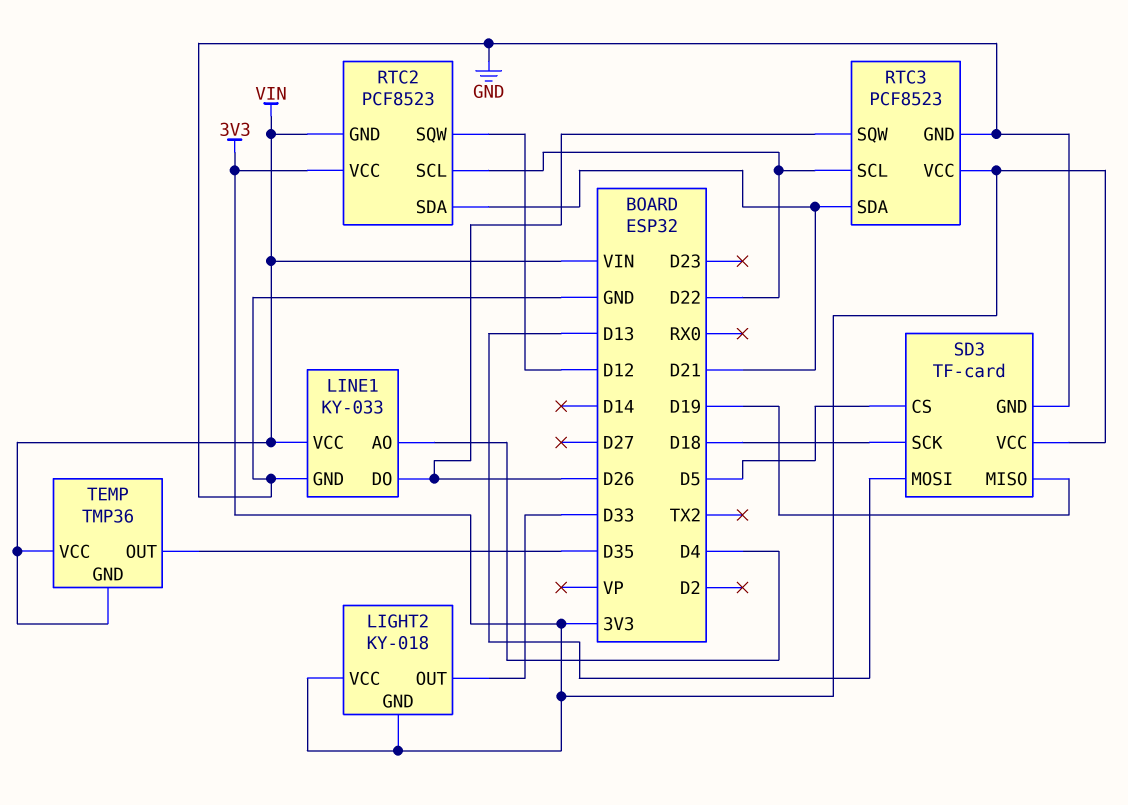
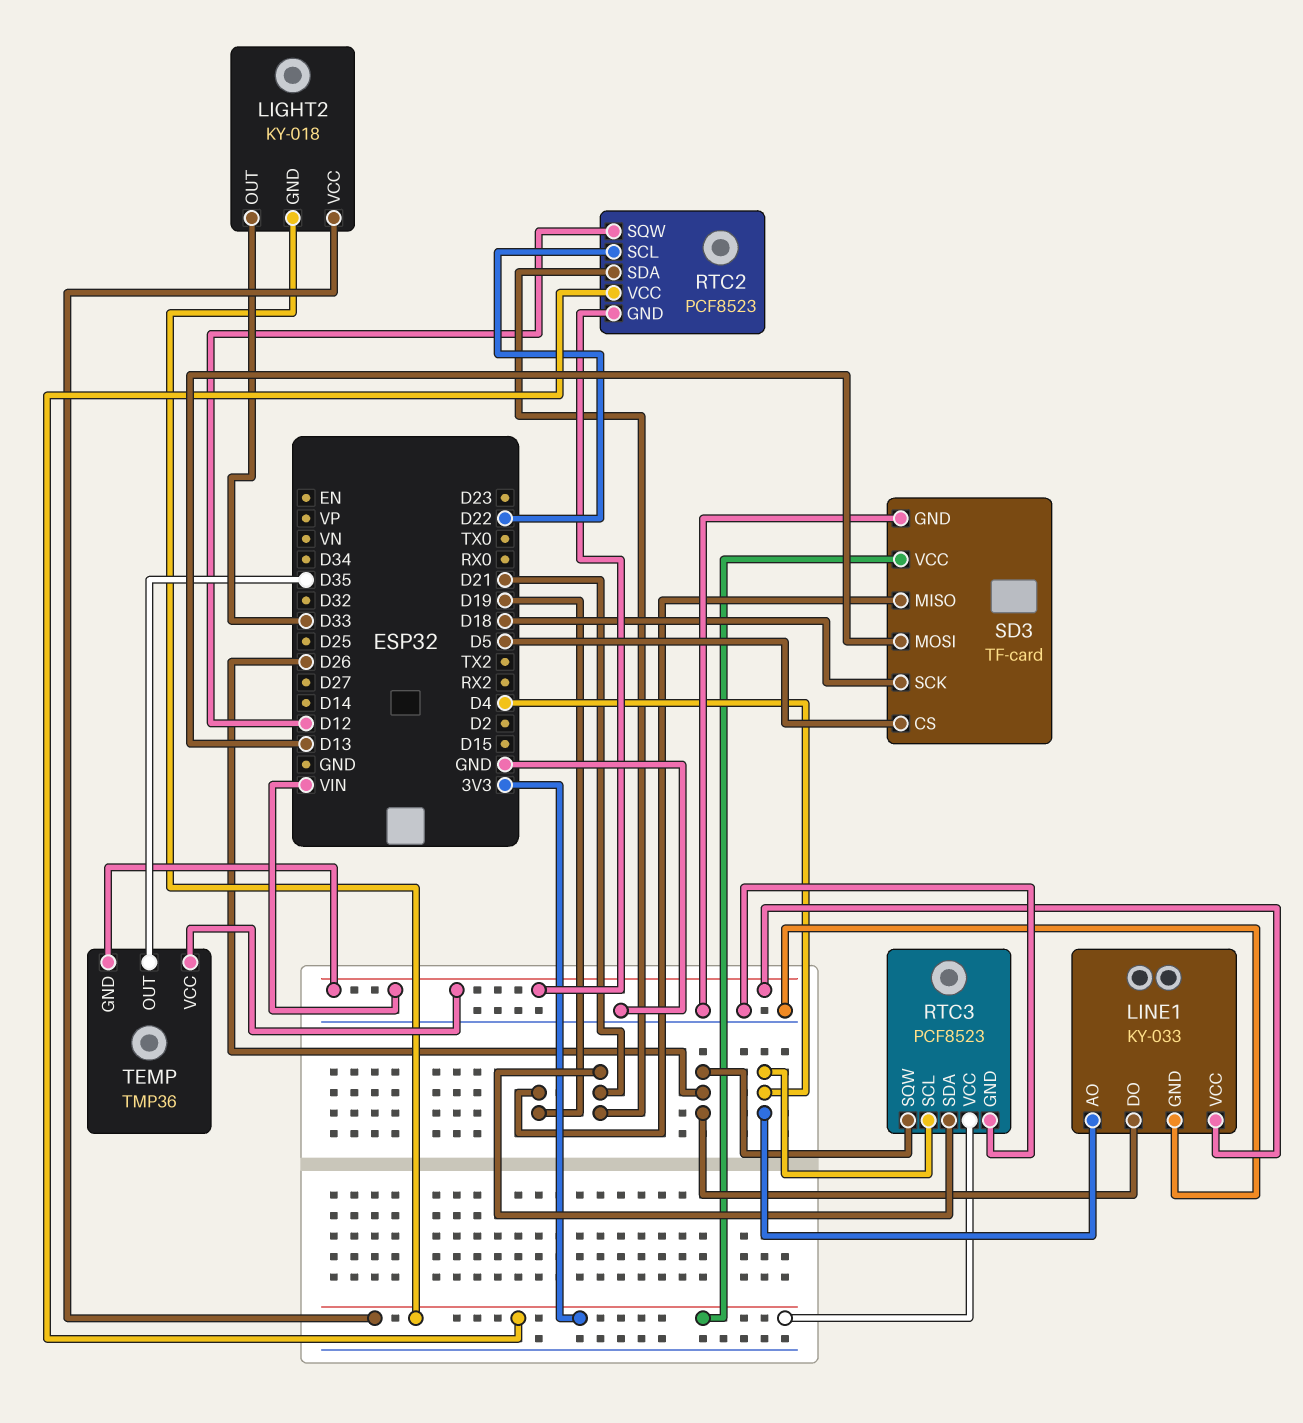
RTC3 pin SCL: D22 -> D4

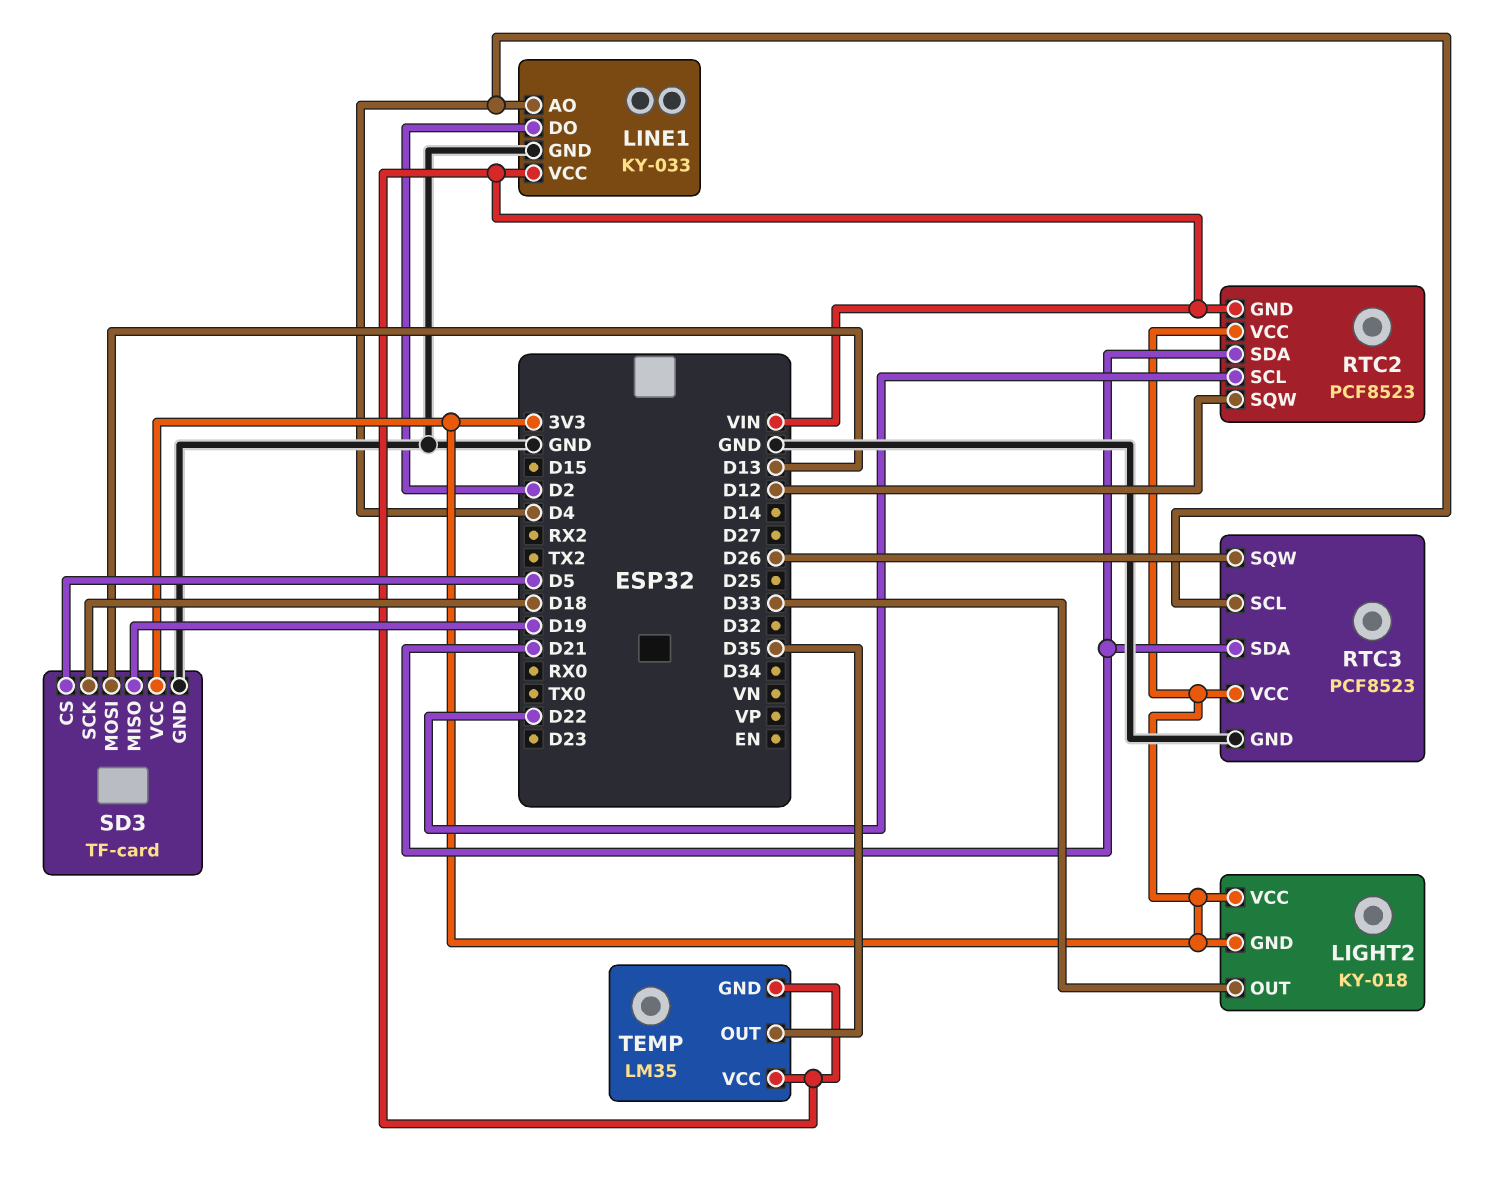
LINE1 pin DO: D26 -> D2
TEMP: TMP36 -> LM35

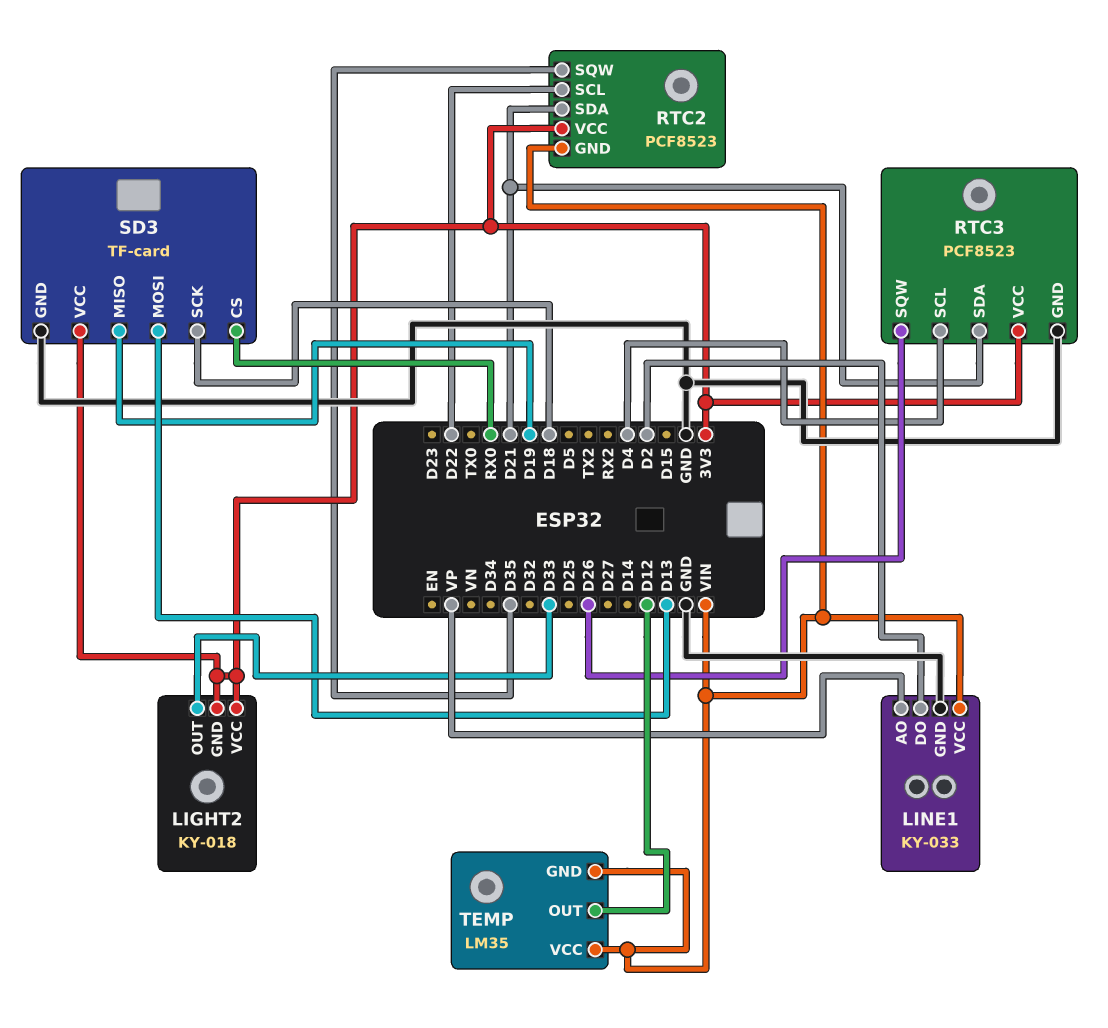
LINE1 pin AO: D4 -> VP
RTC2 pin SQW: D12 -> D35
SD3 pin CS: D5 -> RX0
TEMP pin OUT: D35 -> D12

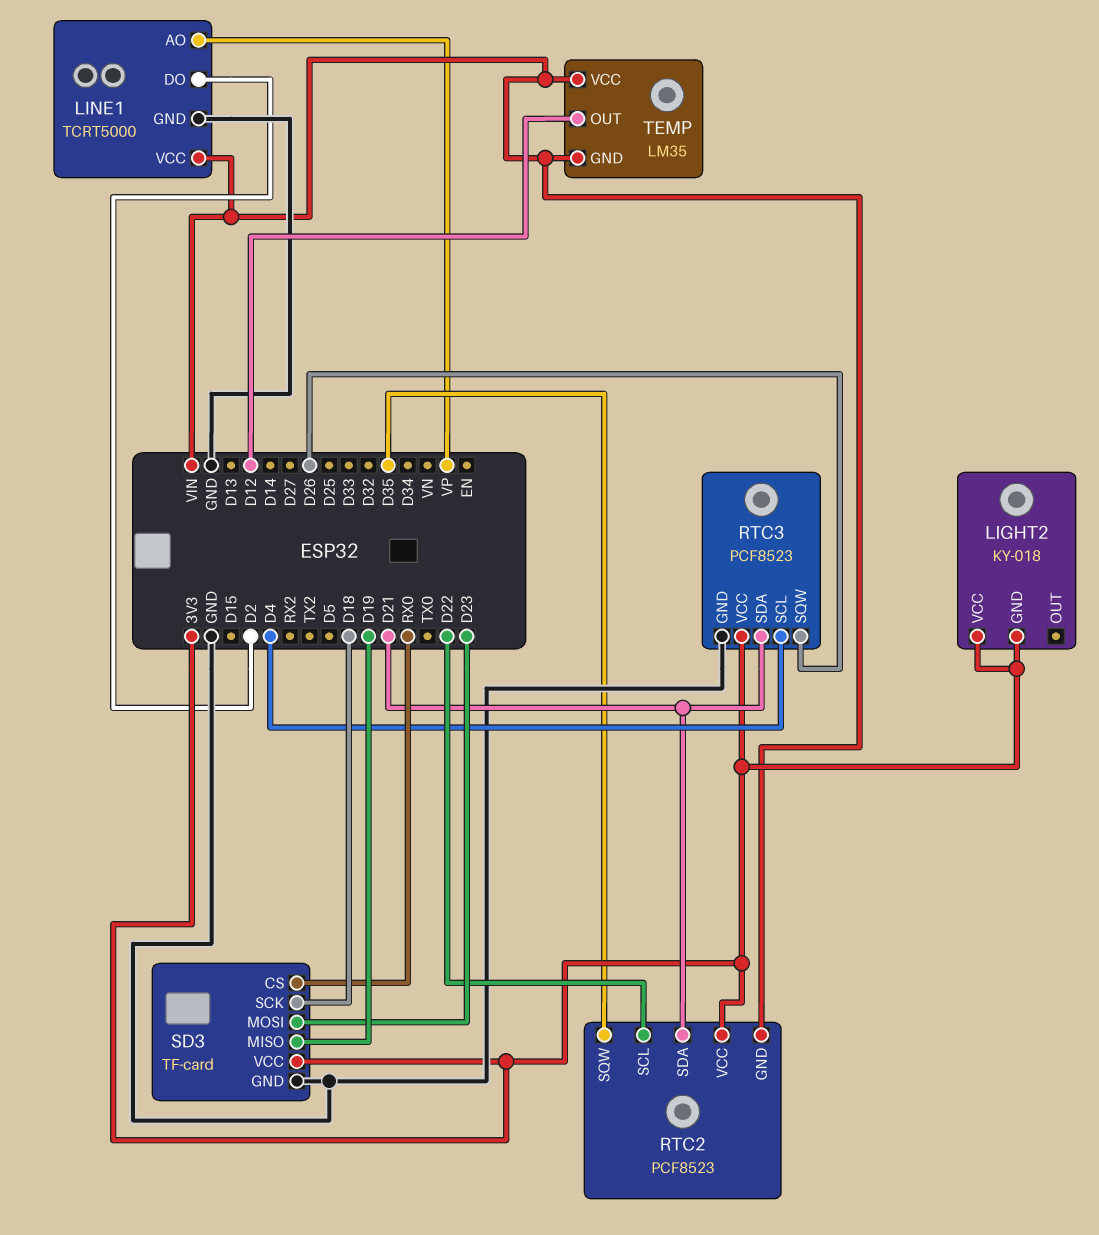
LIGHT2 pin OUT: D33 -> none
LINE1: KY-033 -> TCRT5000
SD3 pin MOSI: D13 -> D23

